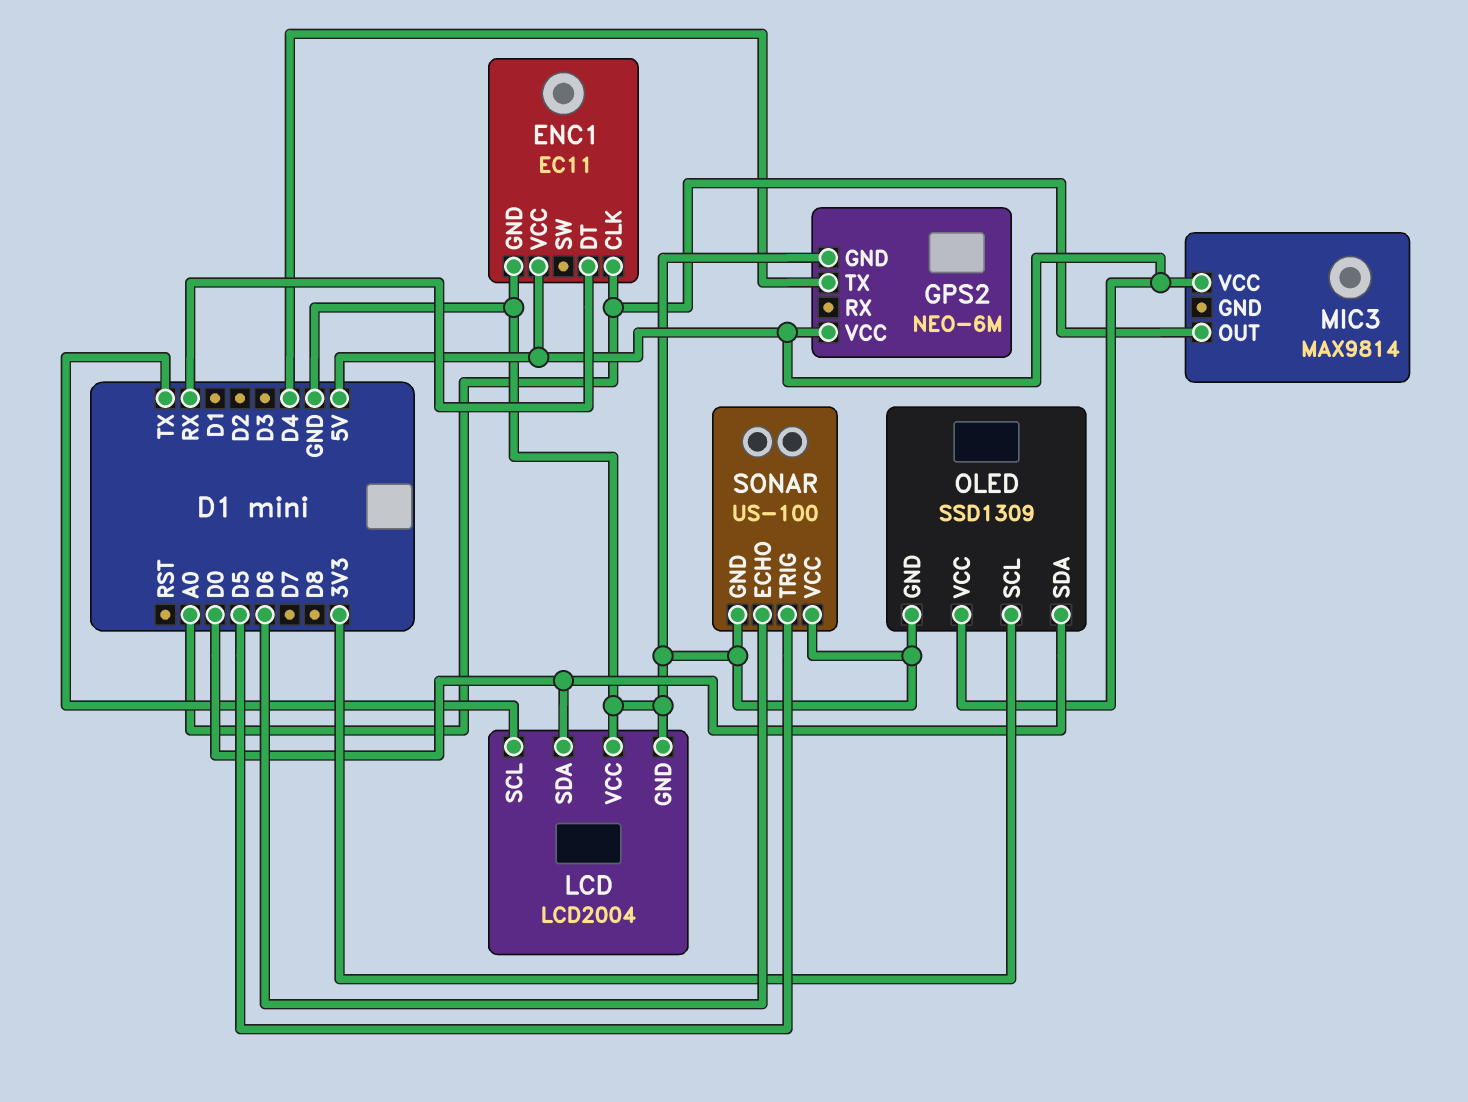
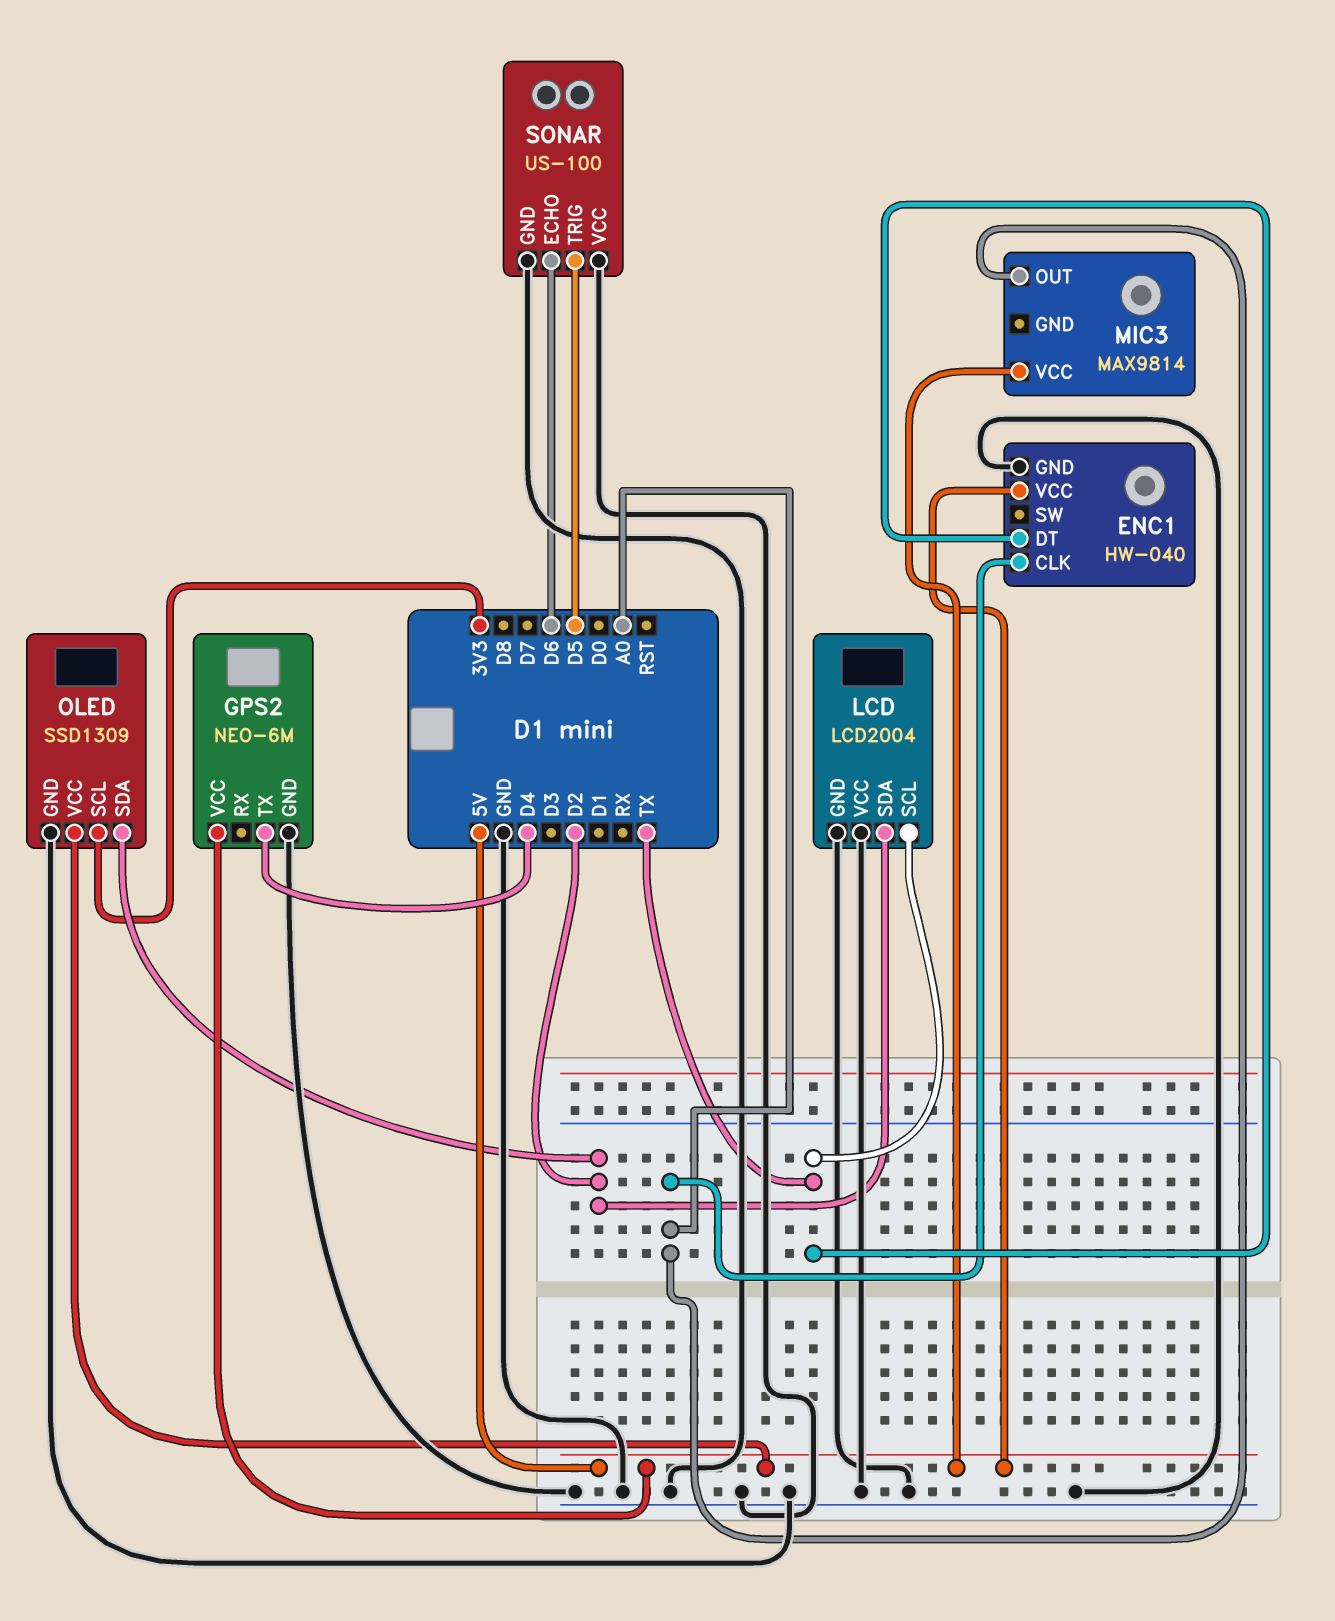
ENC1: EC11 -> HW-040
ENC1 pin DT: RX -> TX
LCD pin SDA: D0 -> D2
OLED pin SDA: D0 -> D2

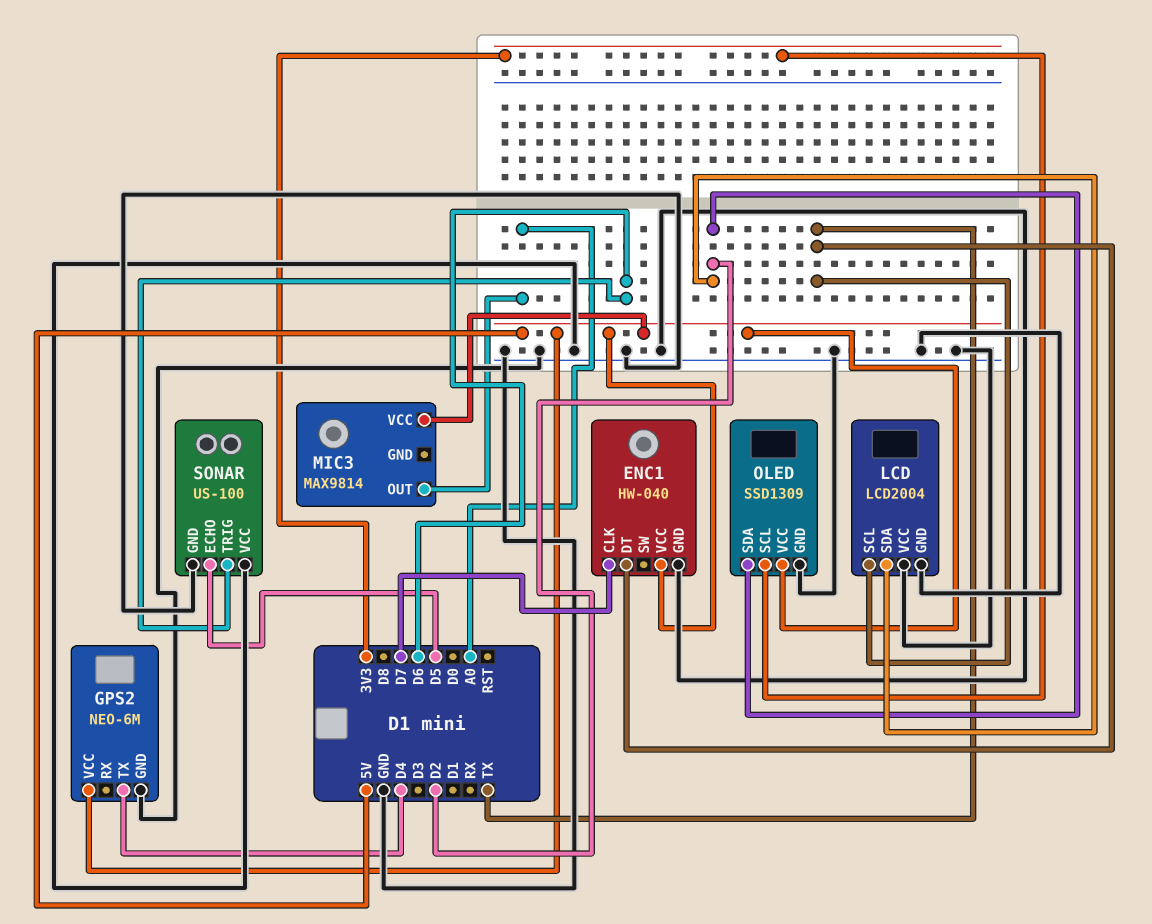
ENC1 pin CLK: A0 -> D7
SONAR pin ECHO: D6 -> D5
SONAR pin TRIG: D5 -> D6

